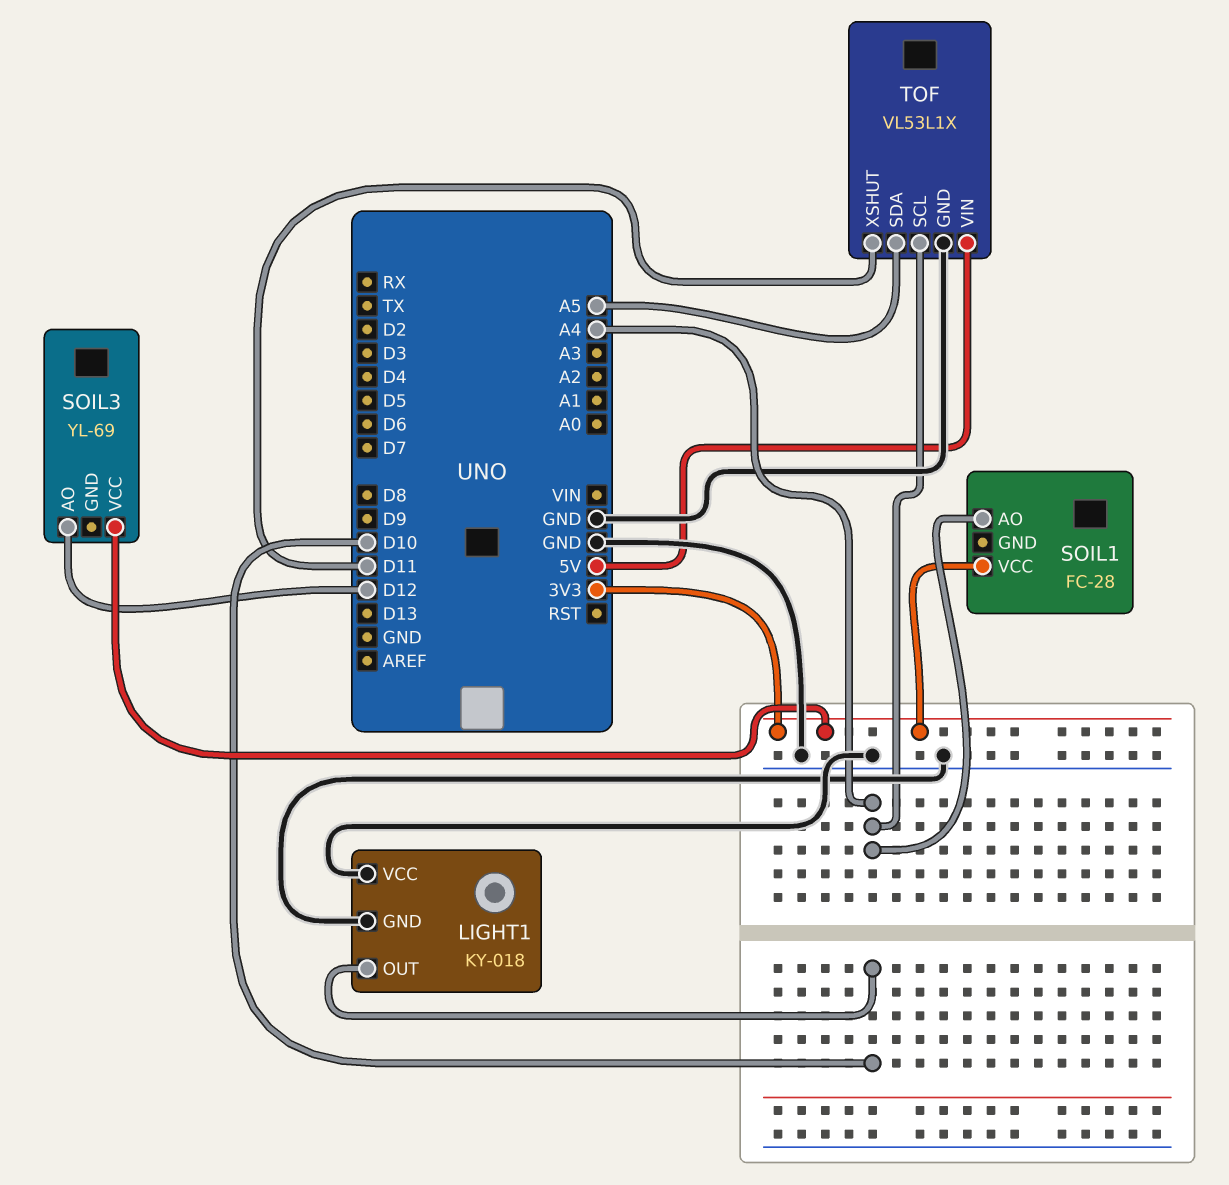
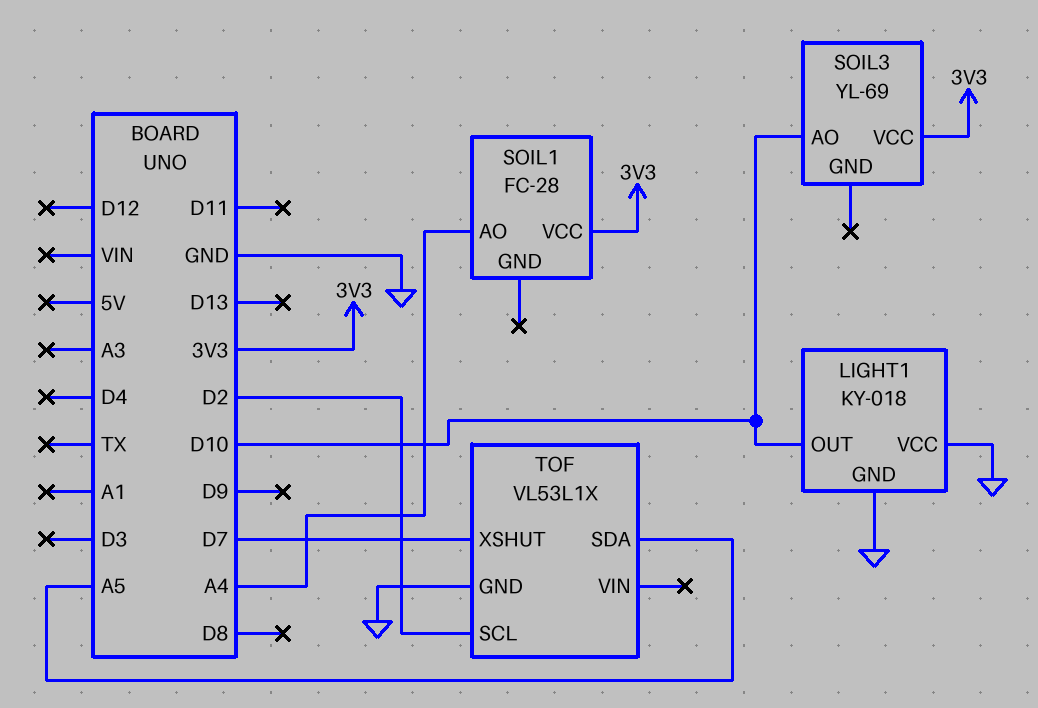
SOIL3 pin AO: D12 -> D10
TOF pin SCL: A4 -> D2
TOF pin VIN: 5V -> none
TOF pin XSHUT: D11 -> D7

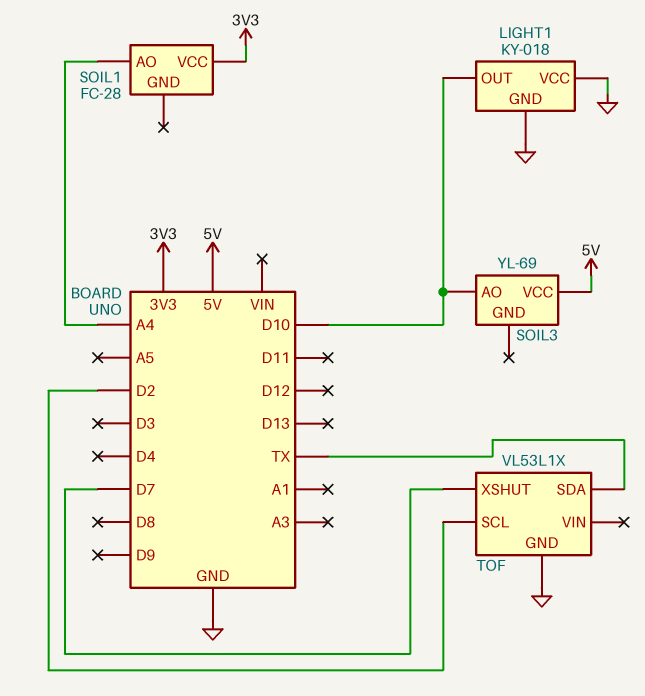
SOIL3 pin VCC: 3V3 -> 5V
TOF pin SDA: A5 -> TX

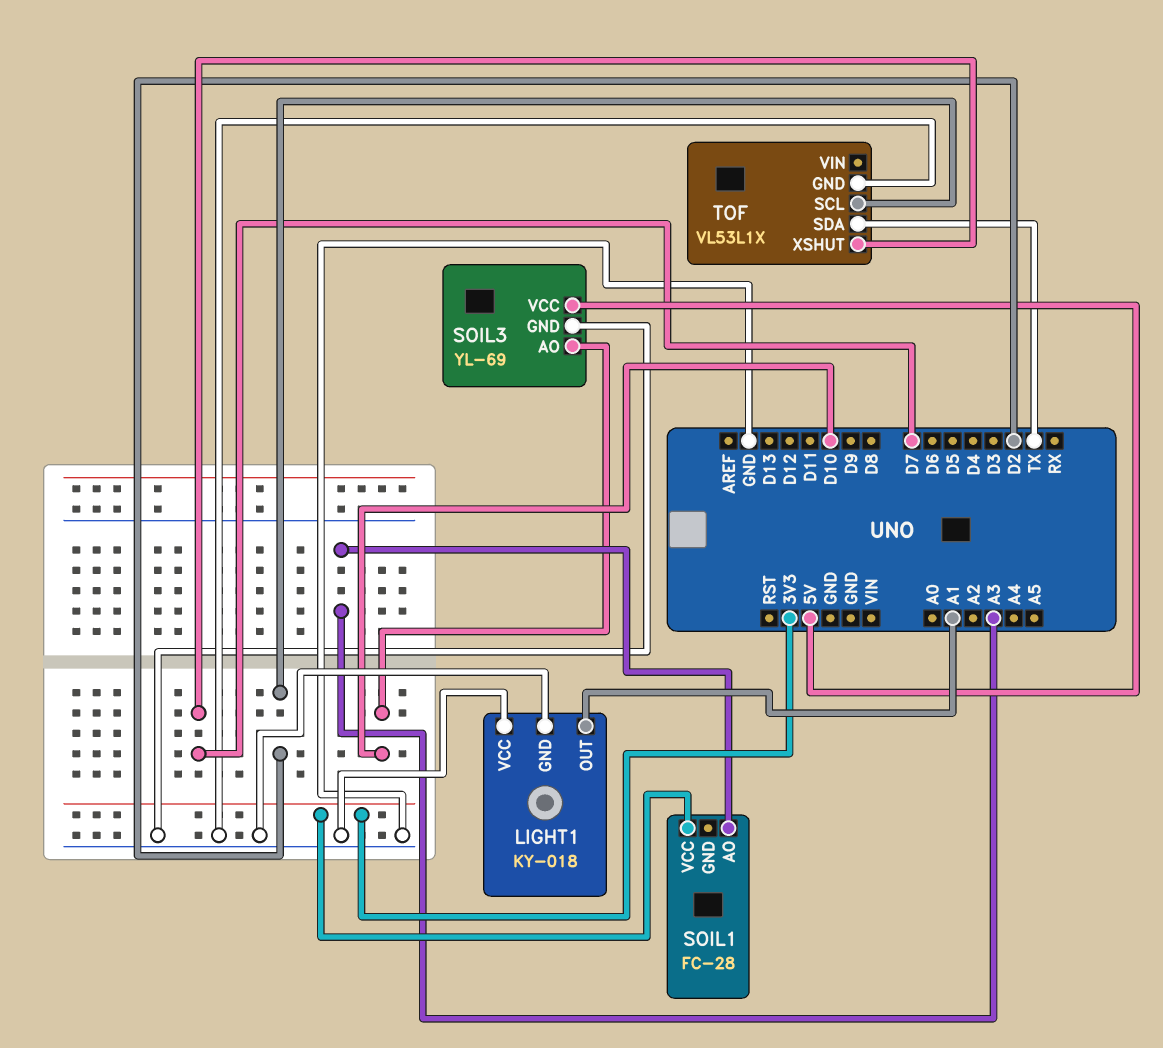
LIGHT1 pin OUT: D10 -> A1
SOIL1 pin AO: A4 -> A3
SOIL3 pin GND: none -> GND

